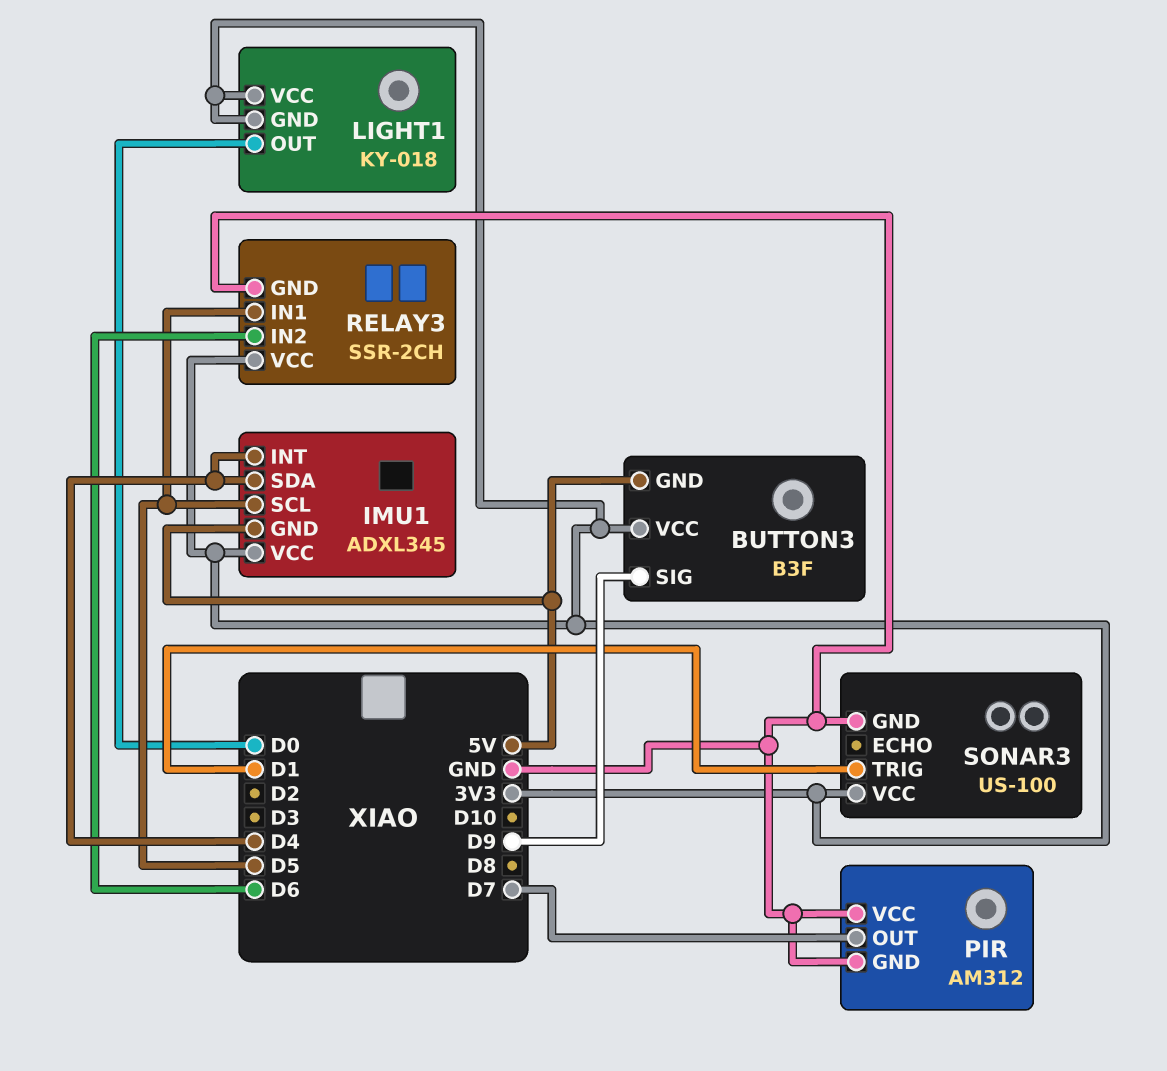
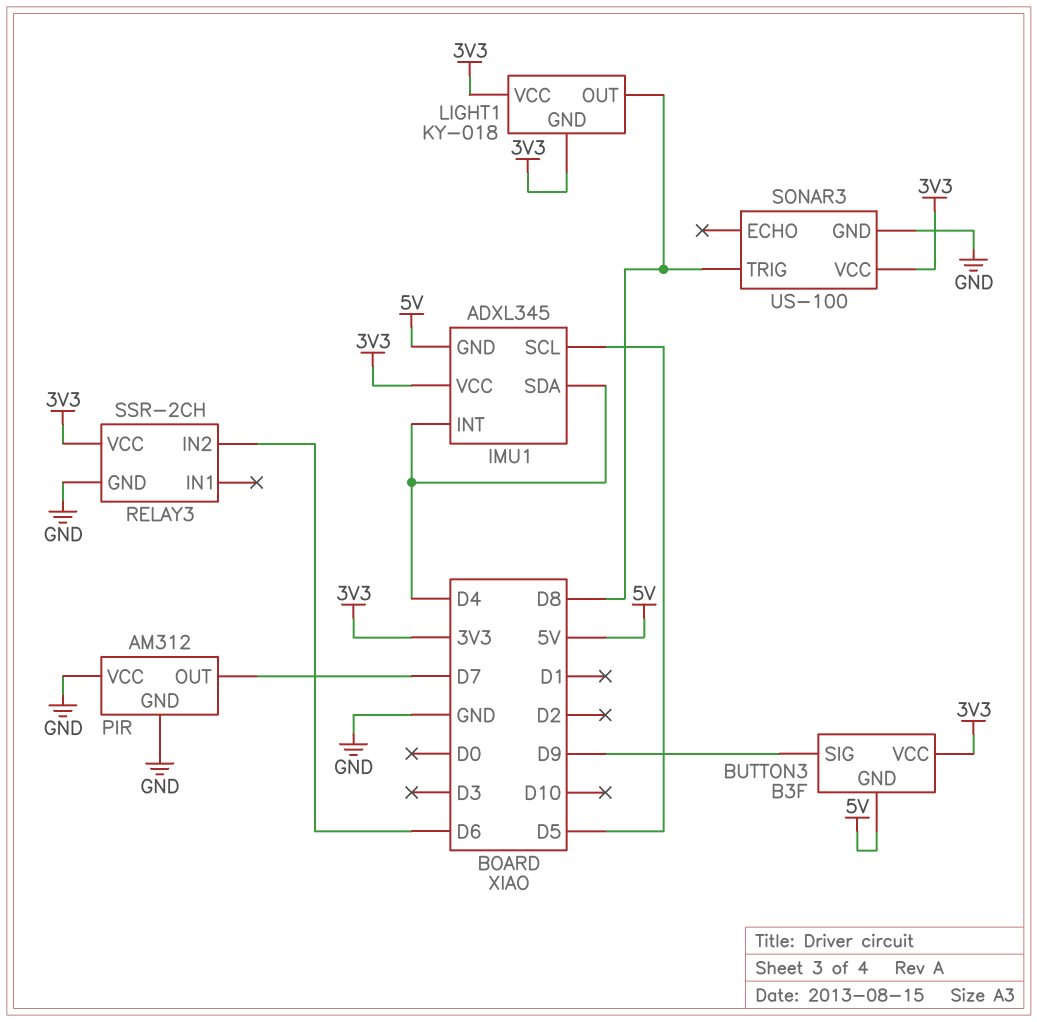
LIGHT1 pin OUT: D0 -> D8
RELAY3 pin IN1: D5 -> none
SONAR3 pin TRIG: D1 -> D8

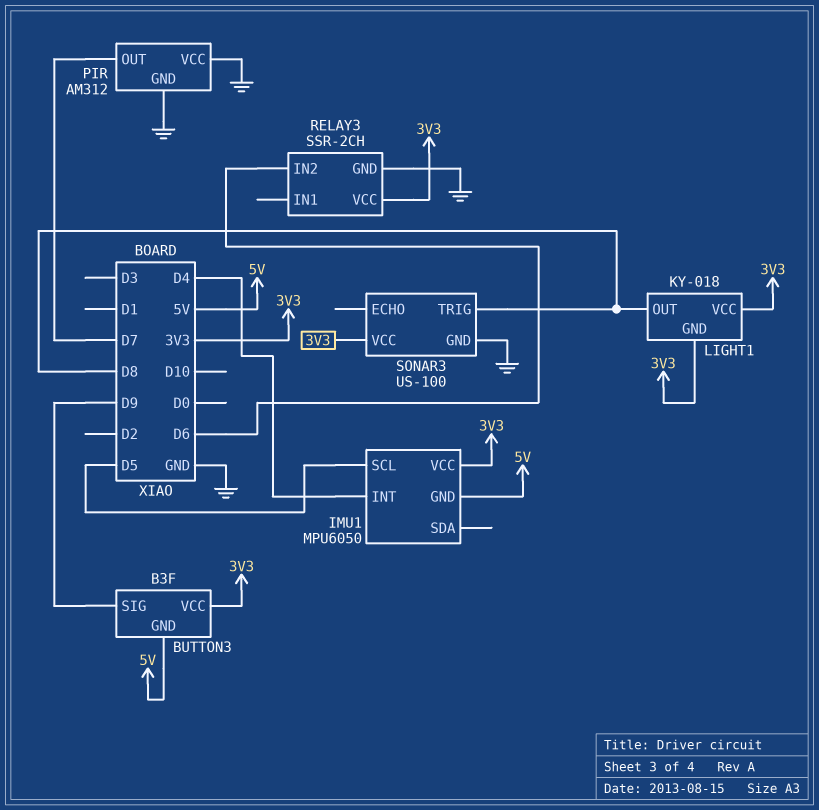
IMU1: ADXL345 -> MPU6050
IMU1 pin SDA: D4 -> none

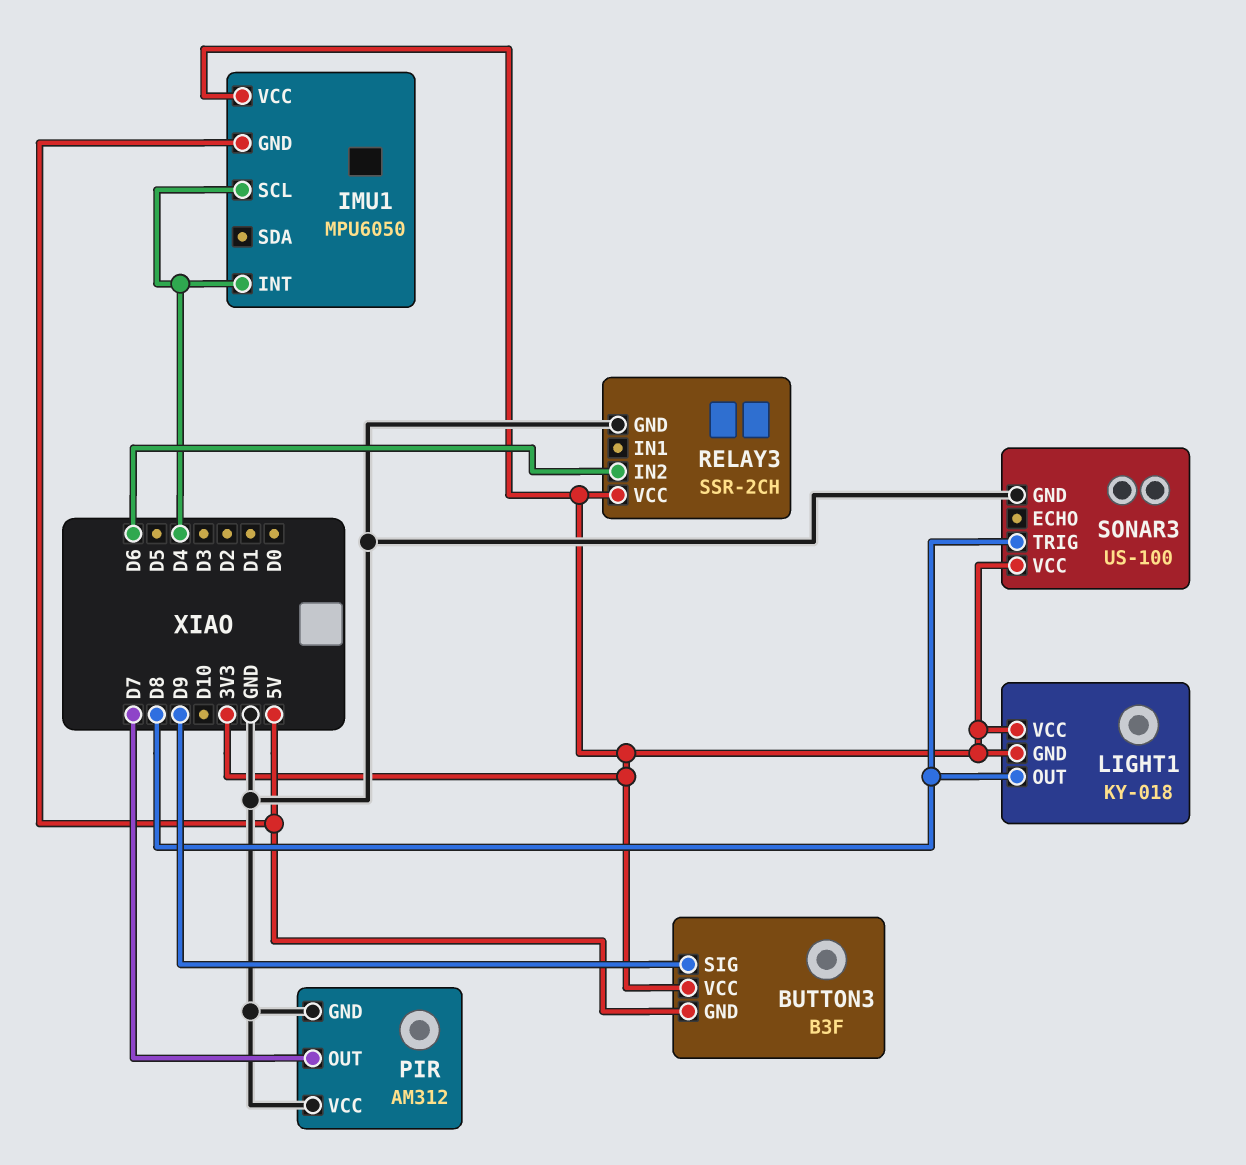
IMU1 pin SCL: D5 -> D4

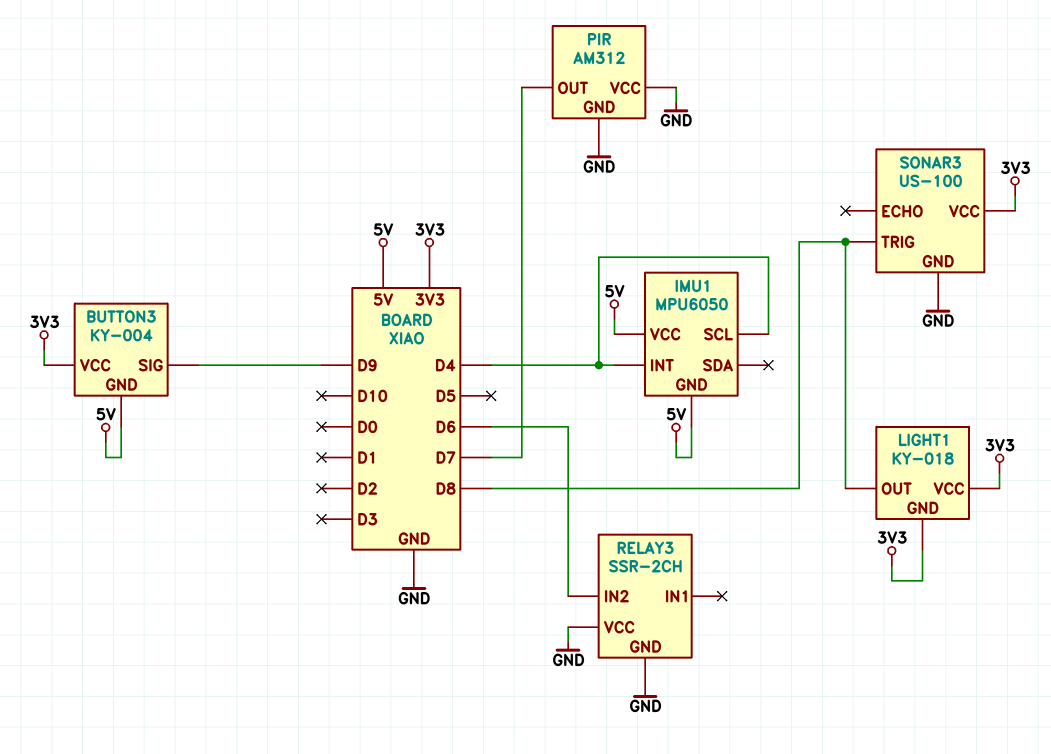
BUTTON3: B3F -> KY-004
IMU1 pin VCC: 3V3 -> 5V
RELAY3 pin VCC: 3V3 -> GND

